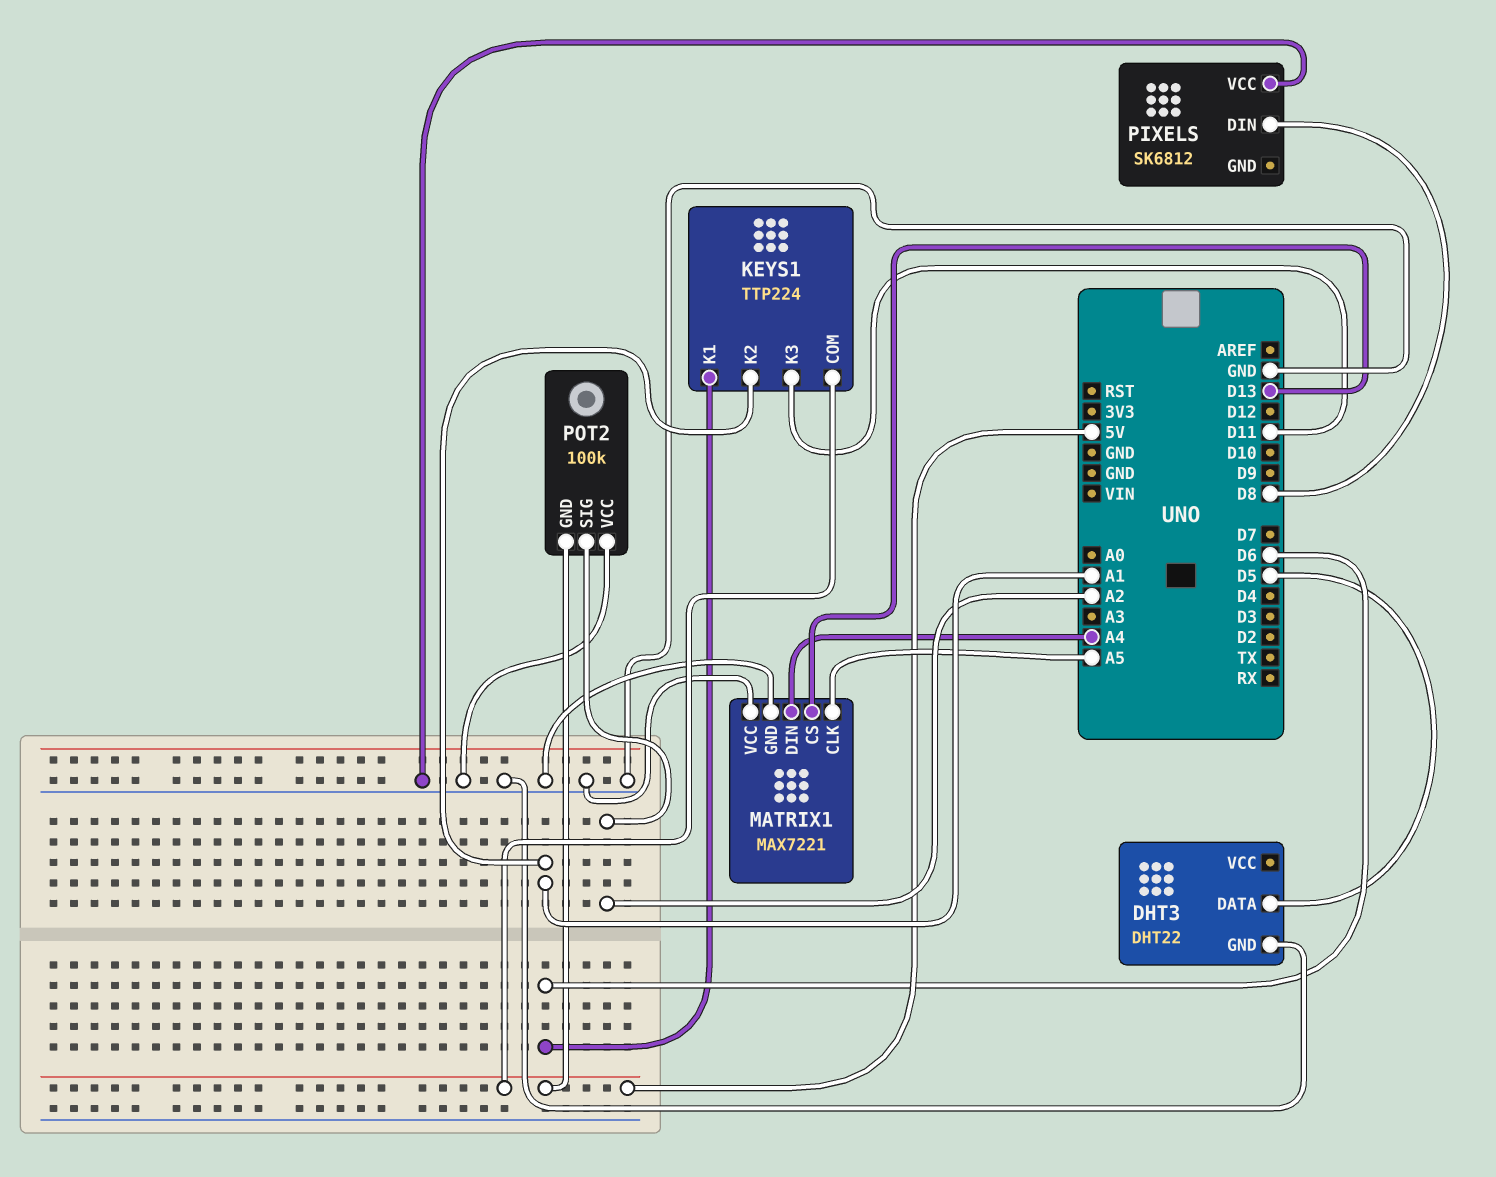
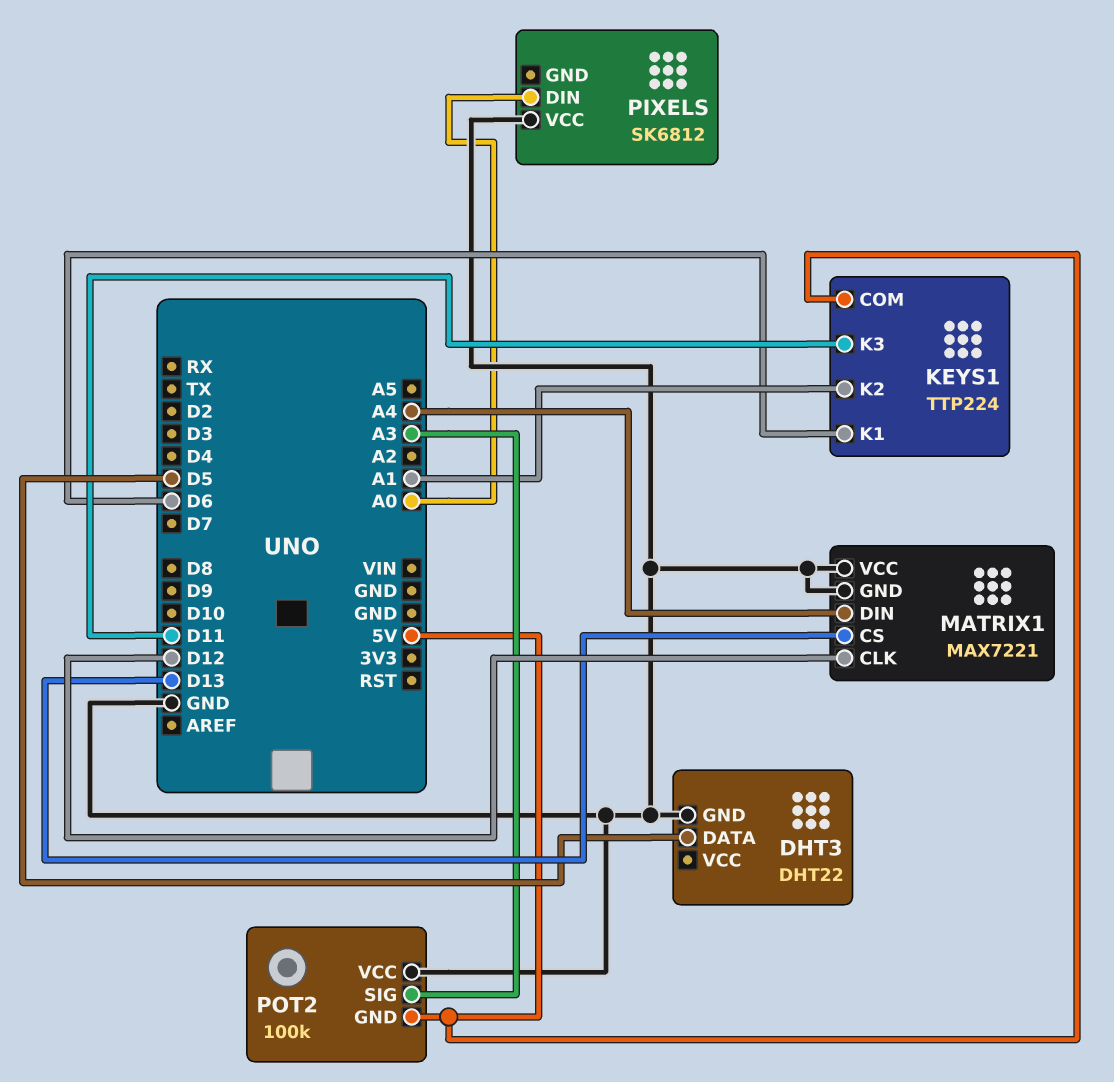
MATRIX1 pin CLK: A5 -> D12
PIXELS pin DIN: D8 -> A0
POT2 pin SIG: A2 -> A3

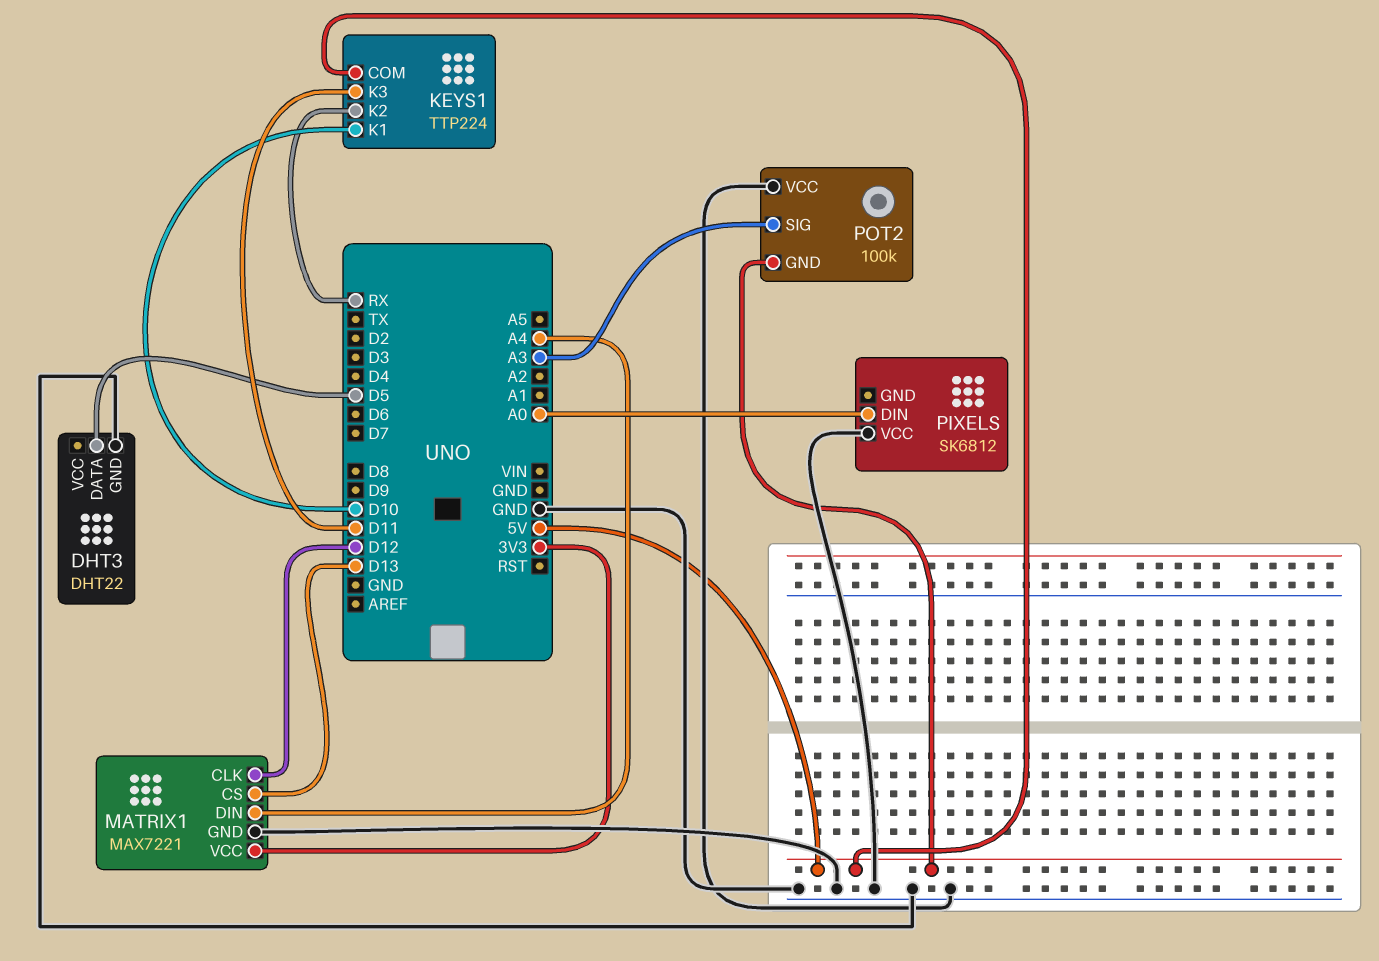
KEYS1 pin K1: D6 -> D10
KEYS1 pin K2: A1 -> RX
MATRIX1 pin VCC: GND -> 3V3

